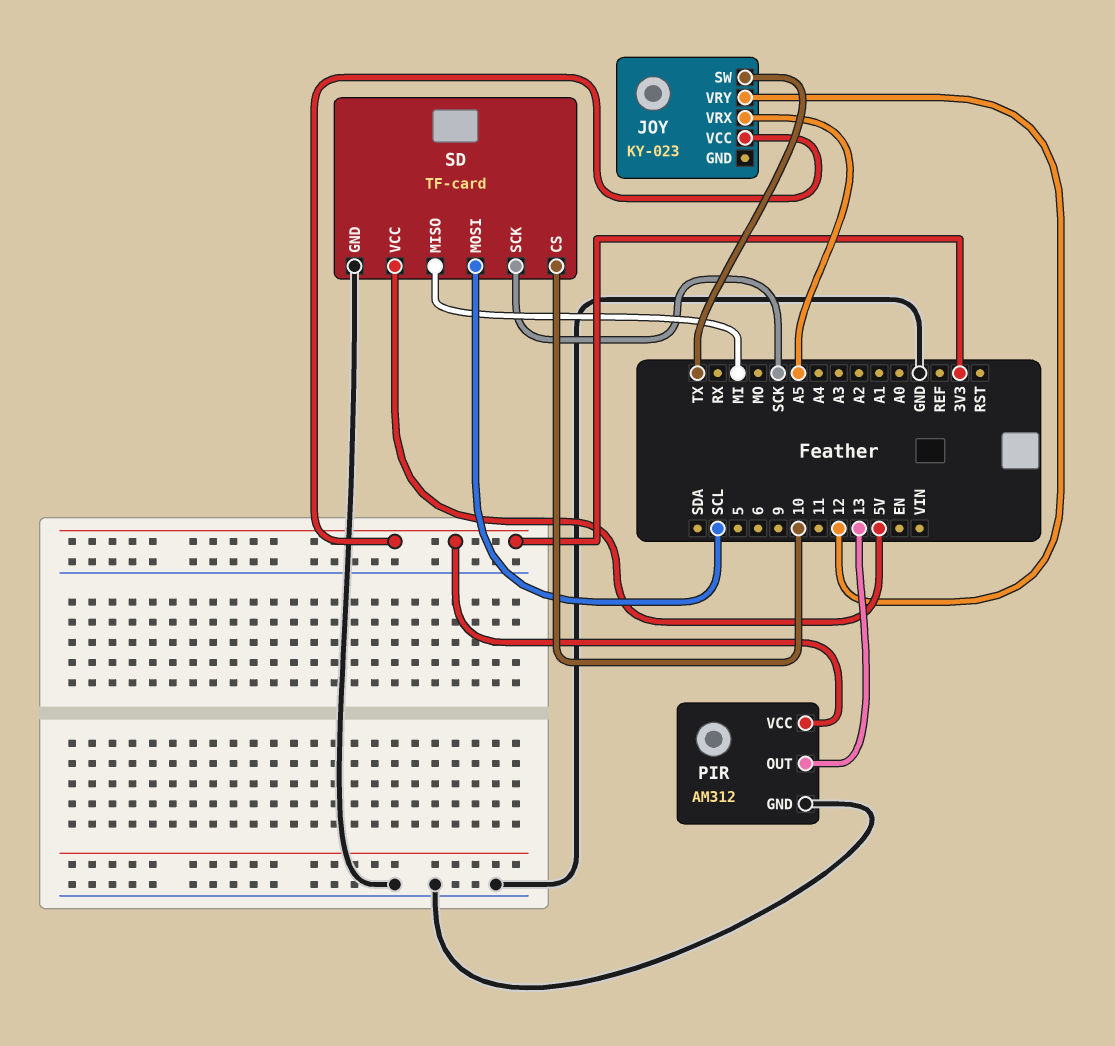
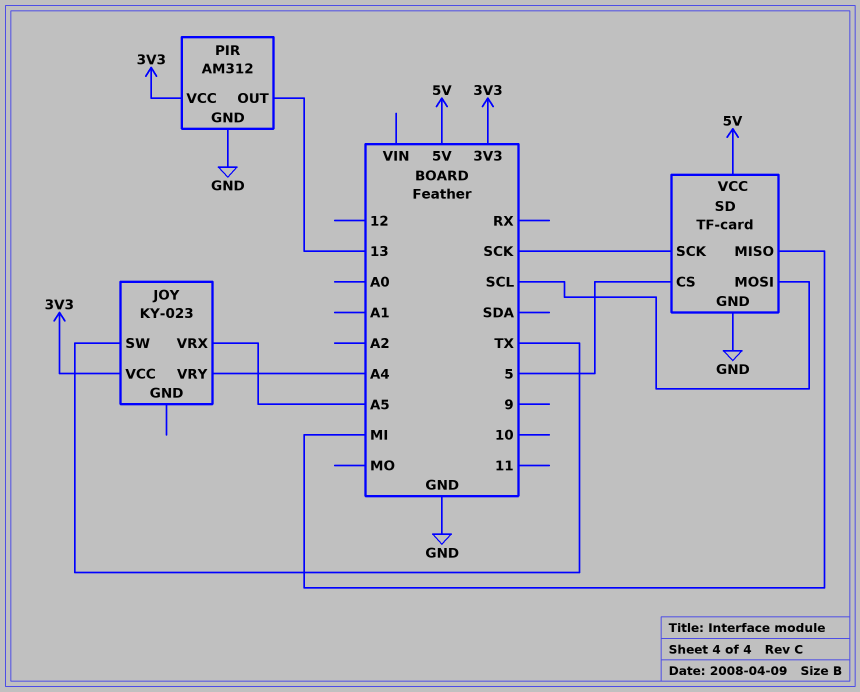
JOY pin VRY: 12 -> A4
SD pin CS: 10 -> 5

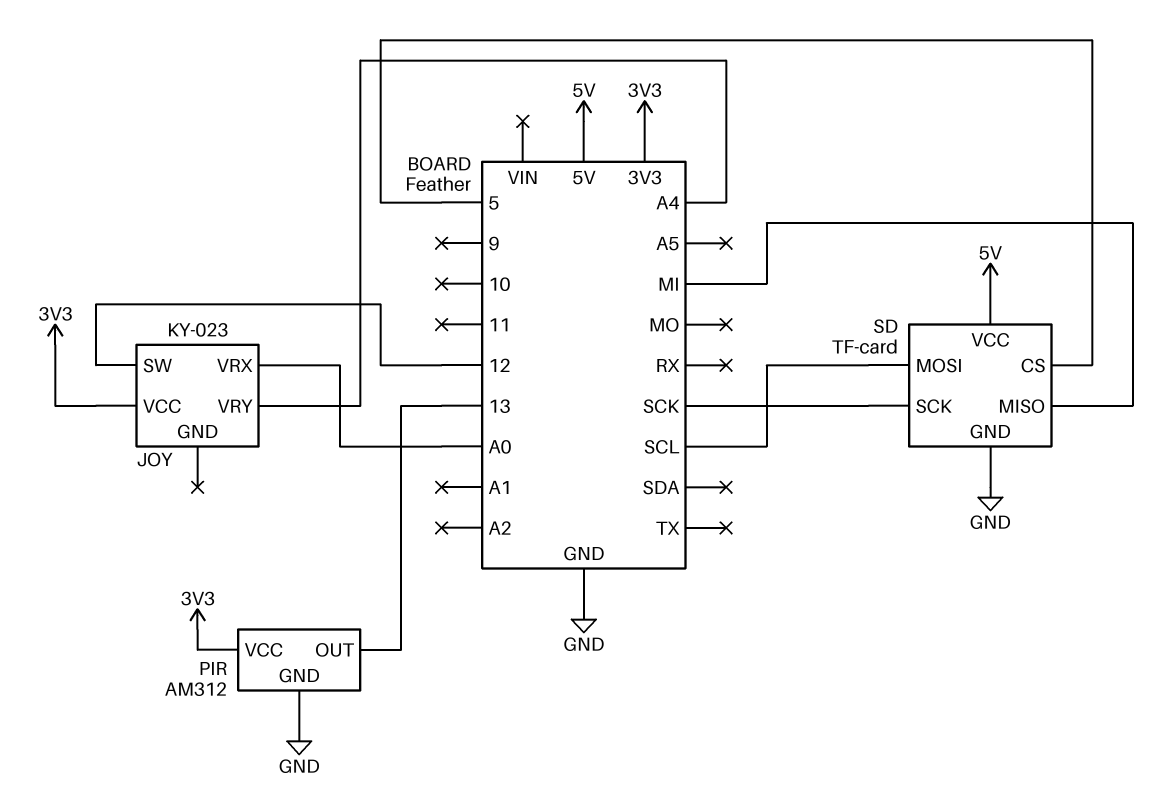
JOY pin SW: TX -> 12
JOY pin VRX: A5 -> A0

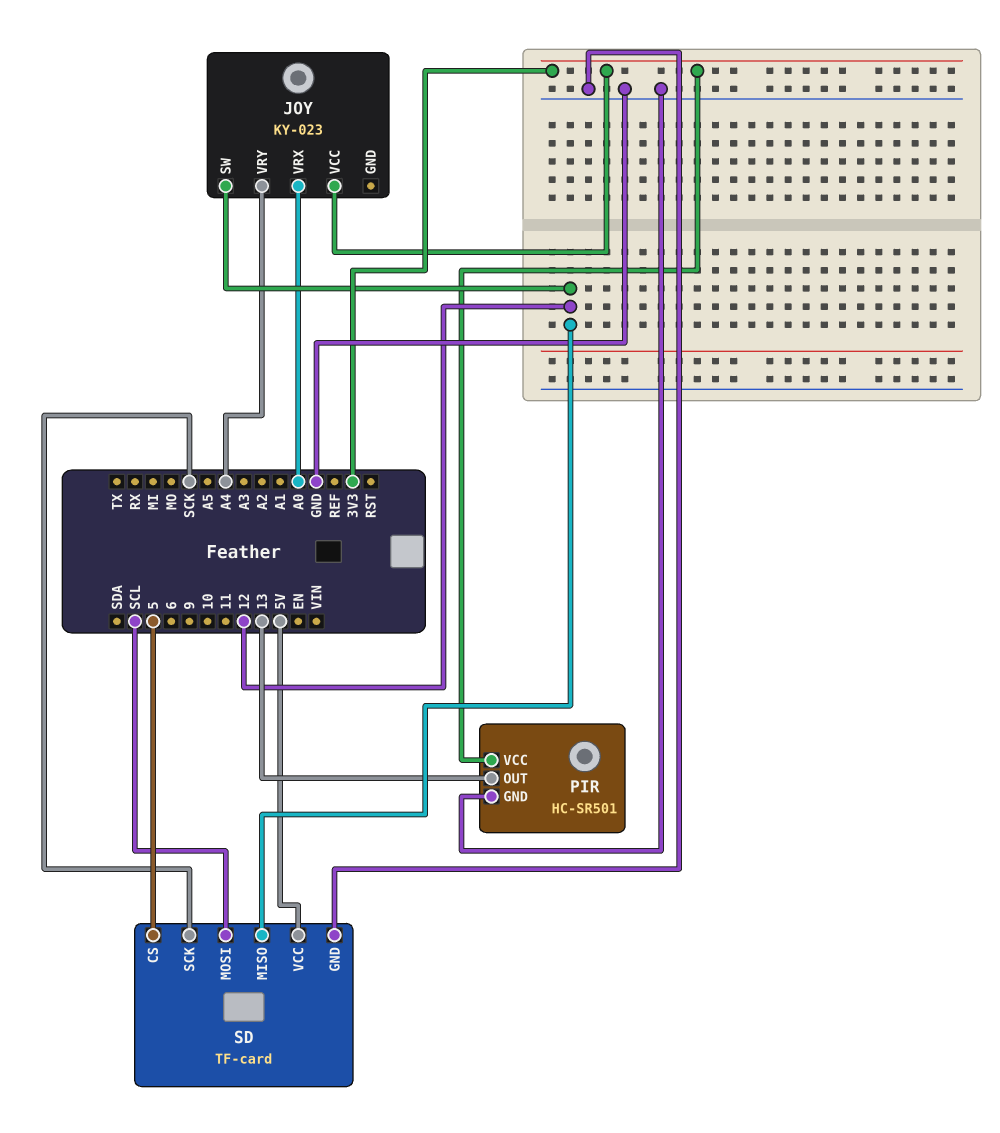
PIR: AM312 -> HC-SR501
SD pin MISO: MI -> 12

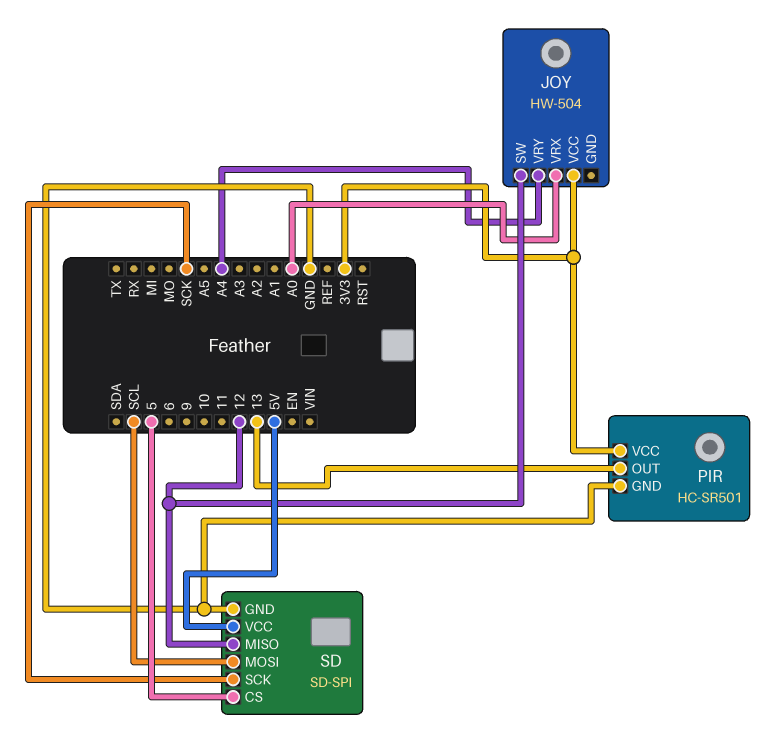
JOY: KY-023 -> HW-504
SD: TF-card -> SD-SPI

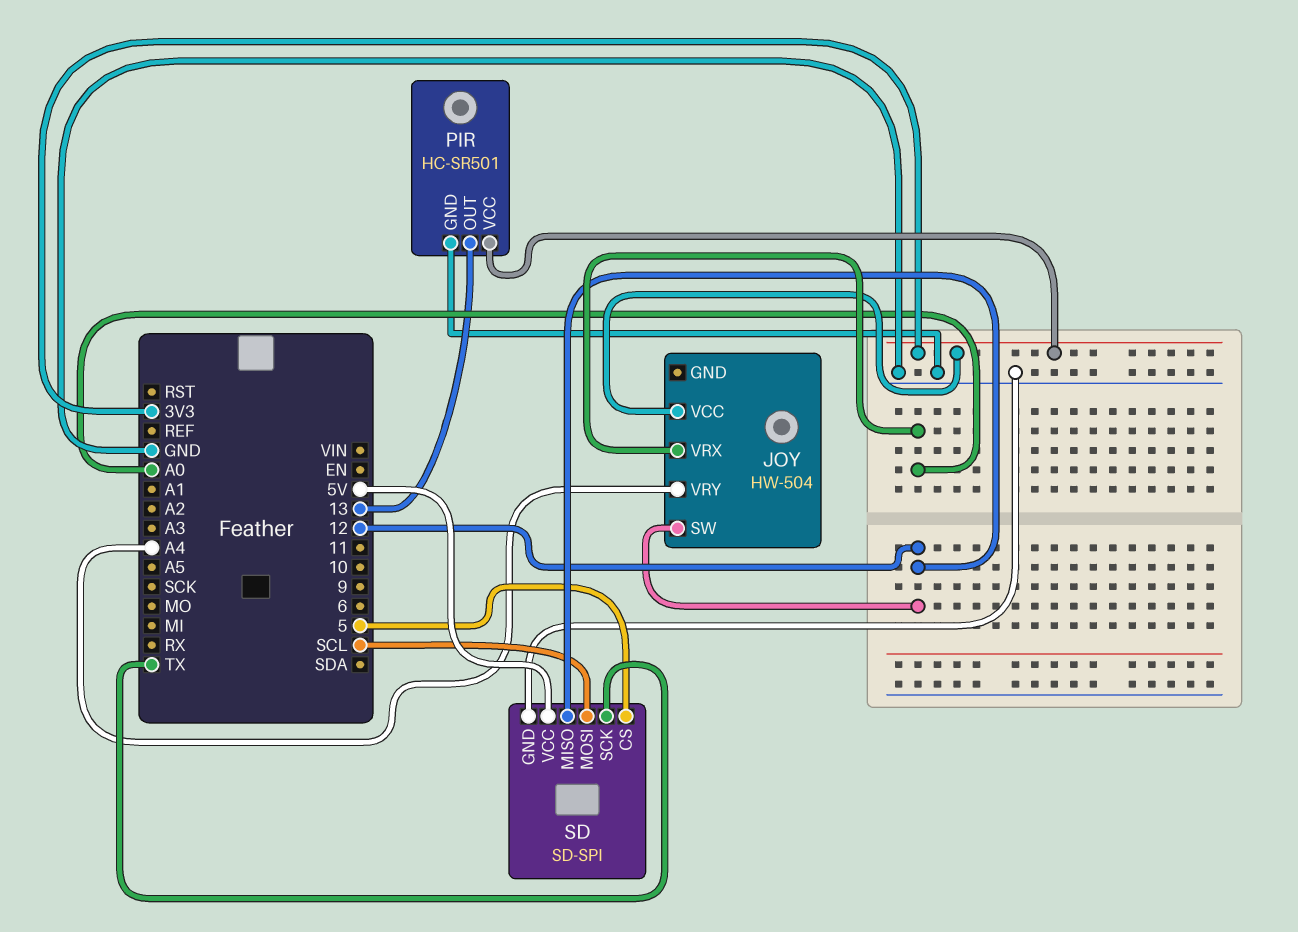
SD pin SCK: SCK -> TX

